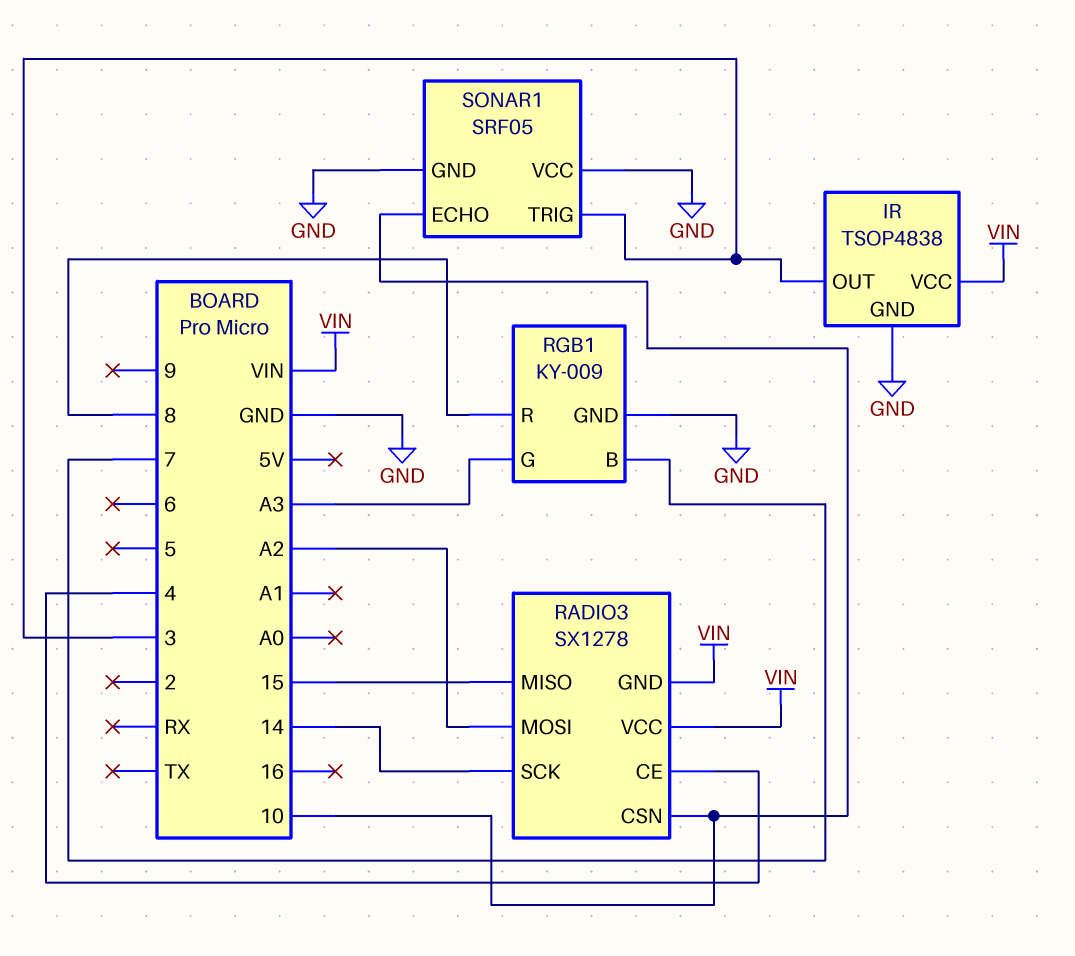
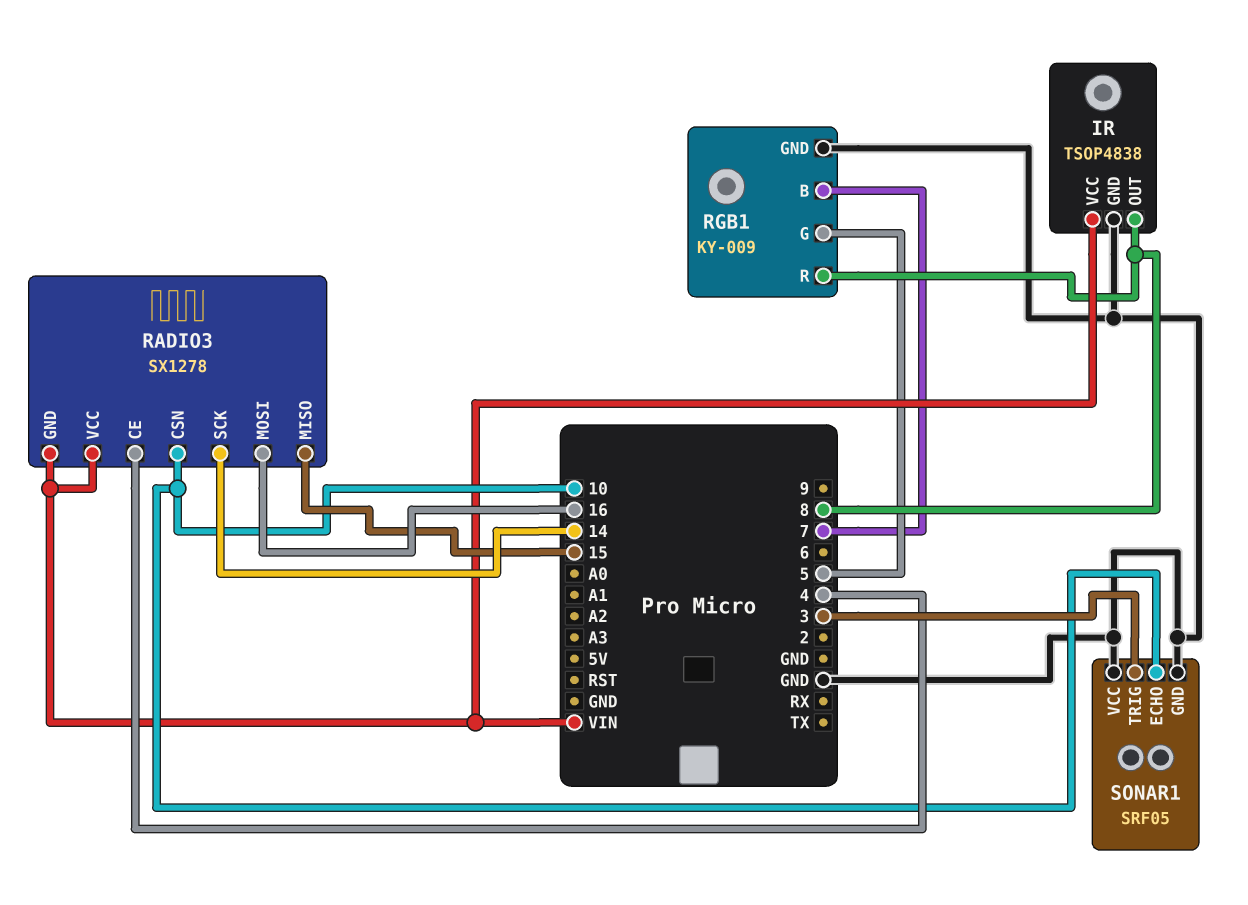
IR pin OUT: 3 -> 8
RADIO3 pin MOSI: A2 -> 16
RGB1 pin G: A3 -> 5

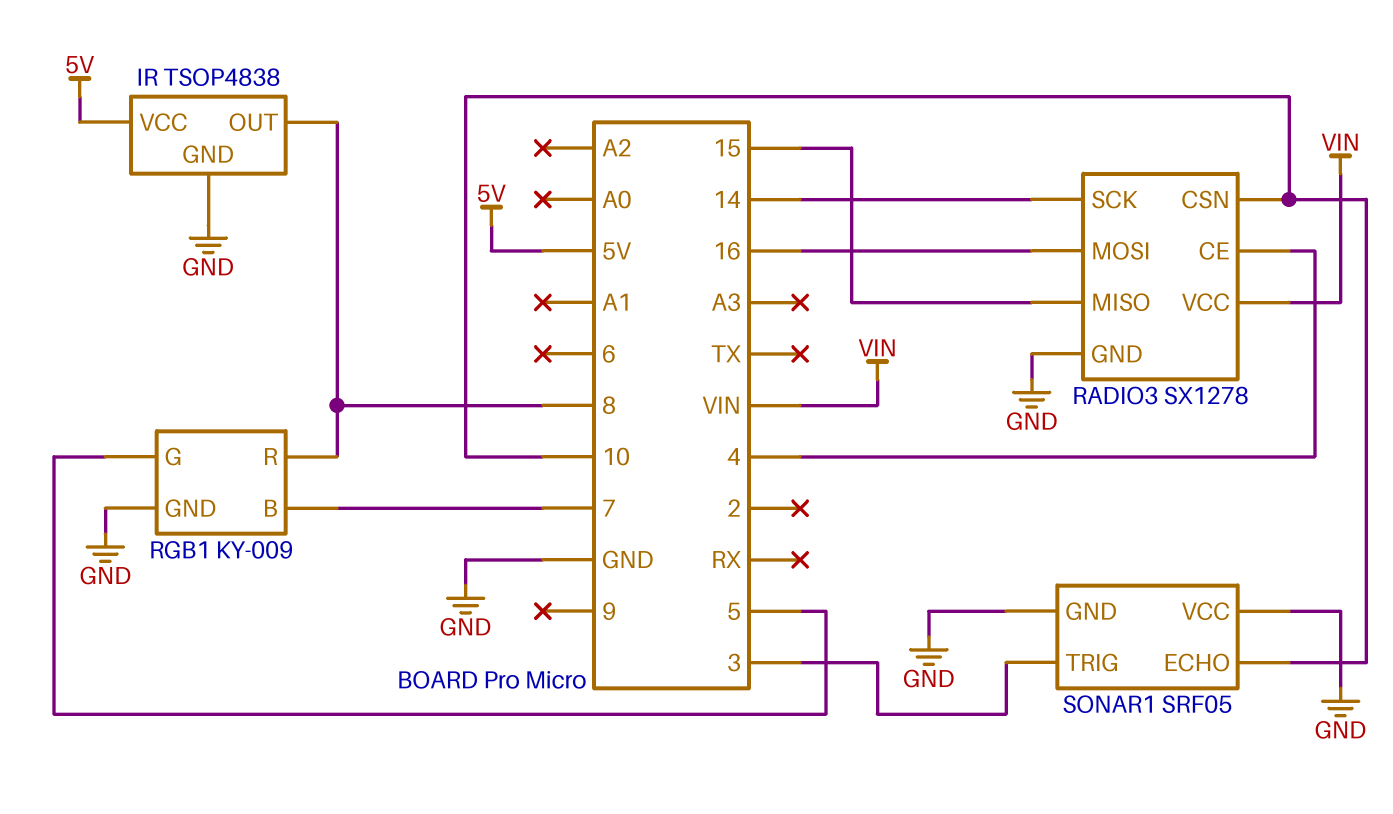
IR pin VCC: VIN -> 5V
RADIO3 pin GND: VIN -> GND

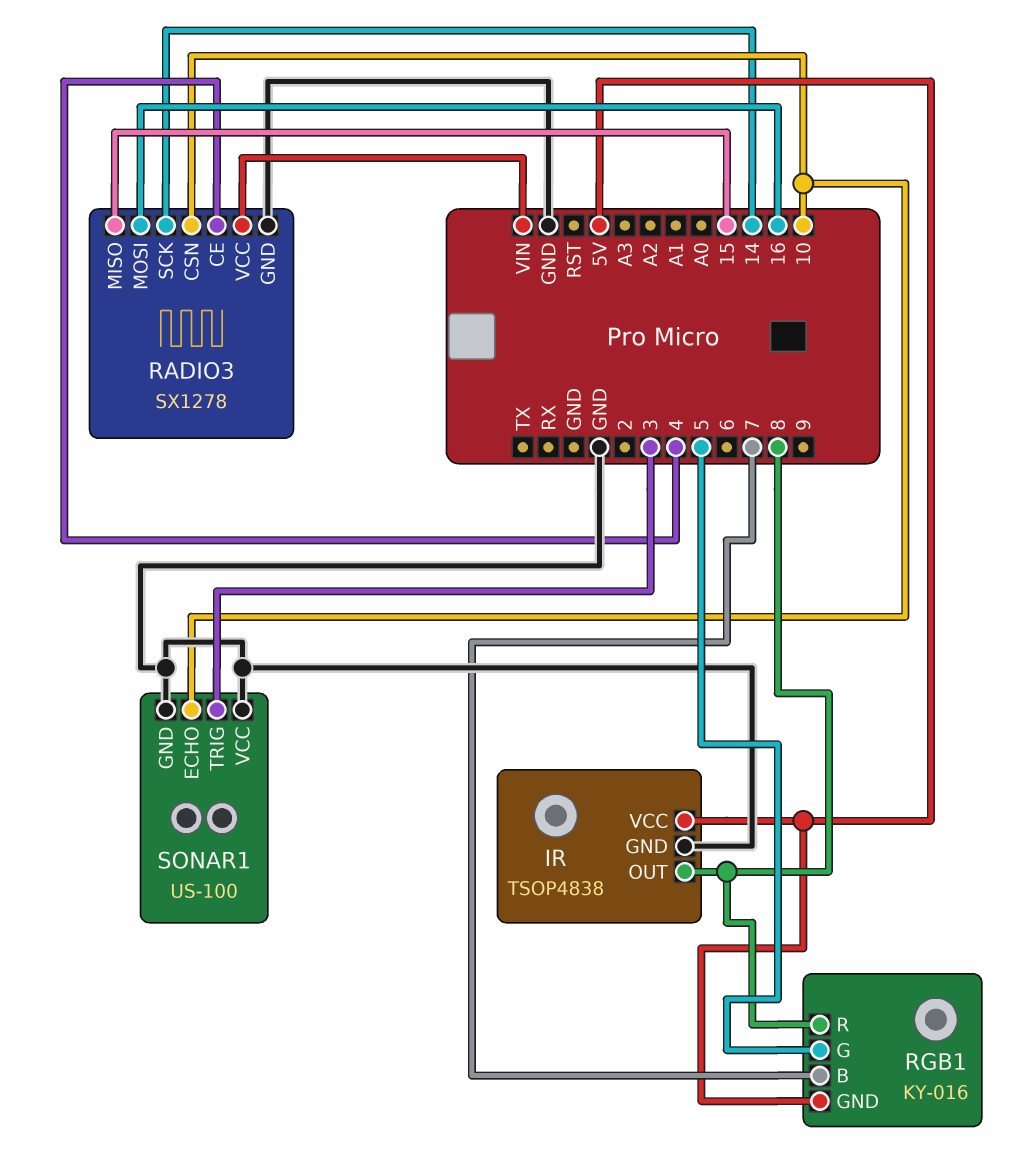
RGB1: KY-009 -> KY-016
RGB1 pin GND: GND -> 5V
SONAR1: SRF05 -> US-100

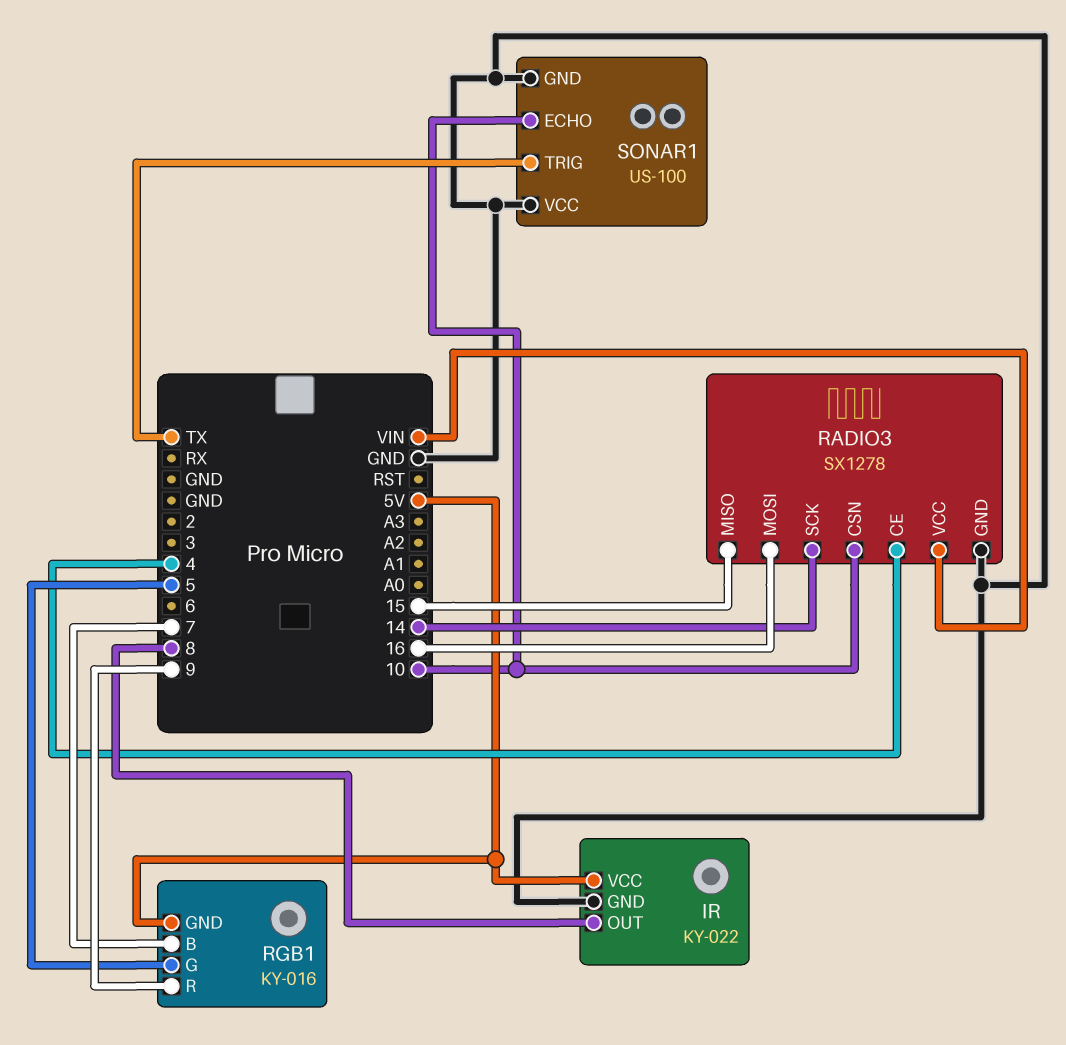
IR: TSOP4838 -> KY-022
RGB1 pin R: 8 -> 9
SONAR1 pin TRIG: 3 -> TX

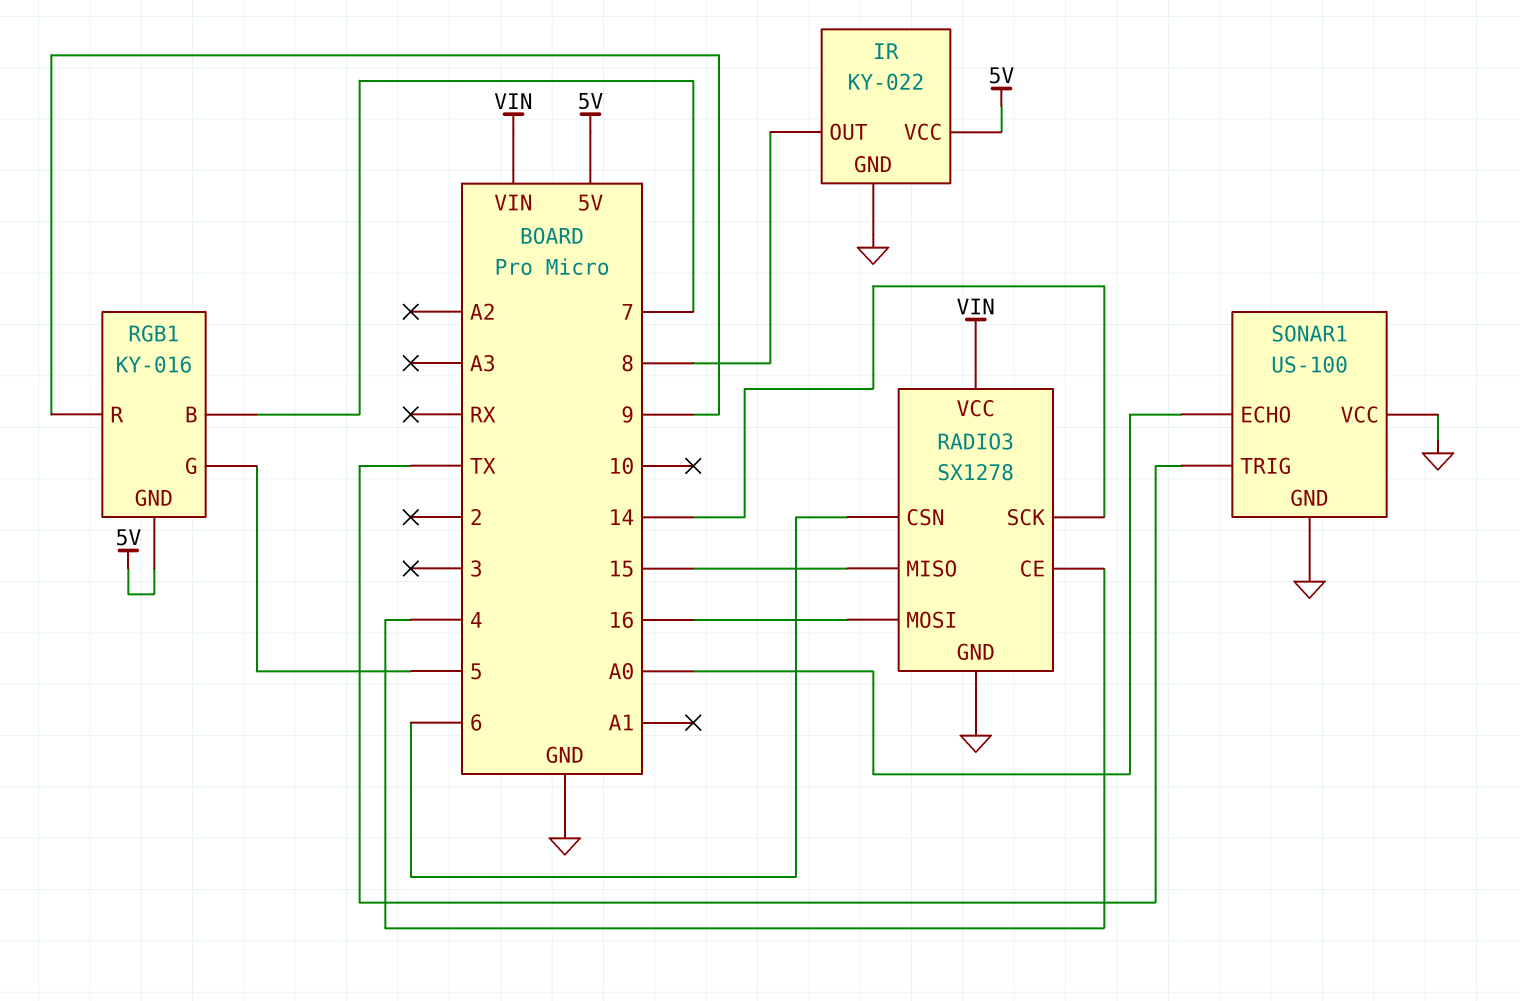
RADIO3 pin CSN: 10 -> 6
SONAR1 pin ECHO: 10 -> A0

